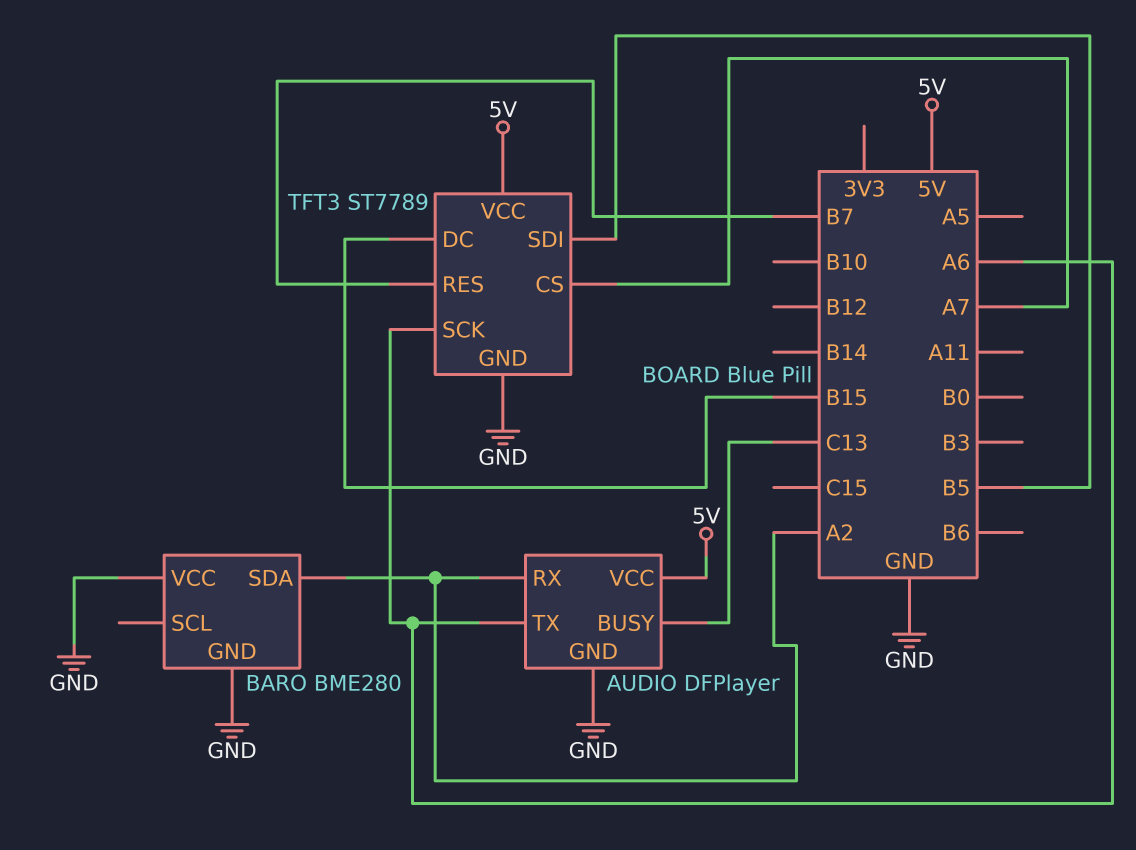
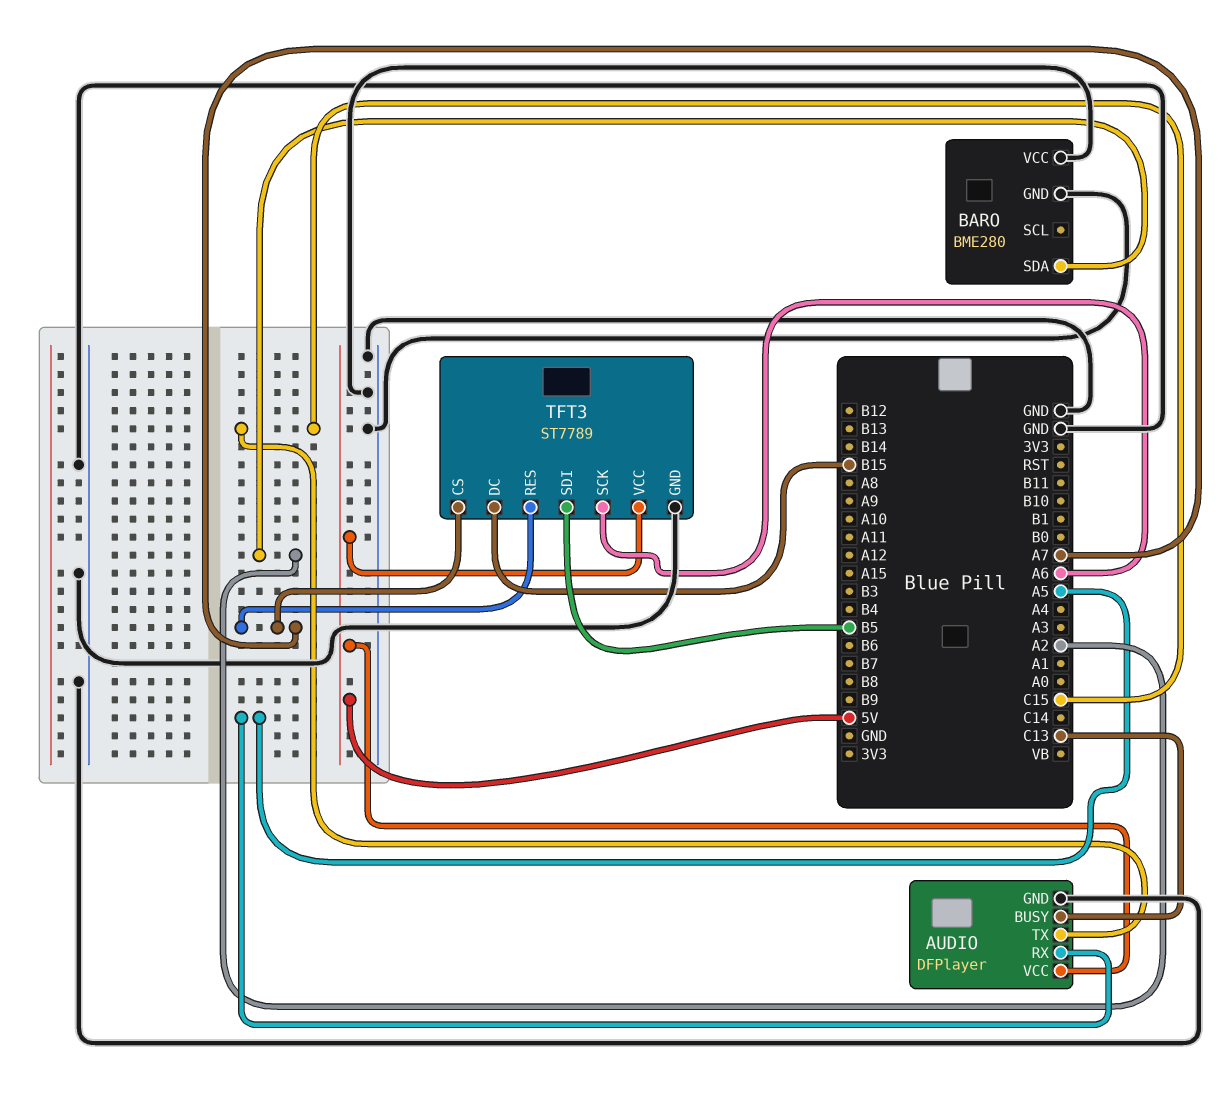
AUDIO pin RX: A2 -> A5
AUDIO pin TX: A6 -> C15
TFT3 pin RES: B7 -> A7

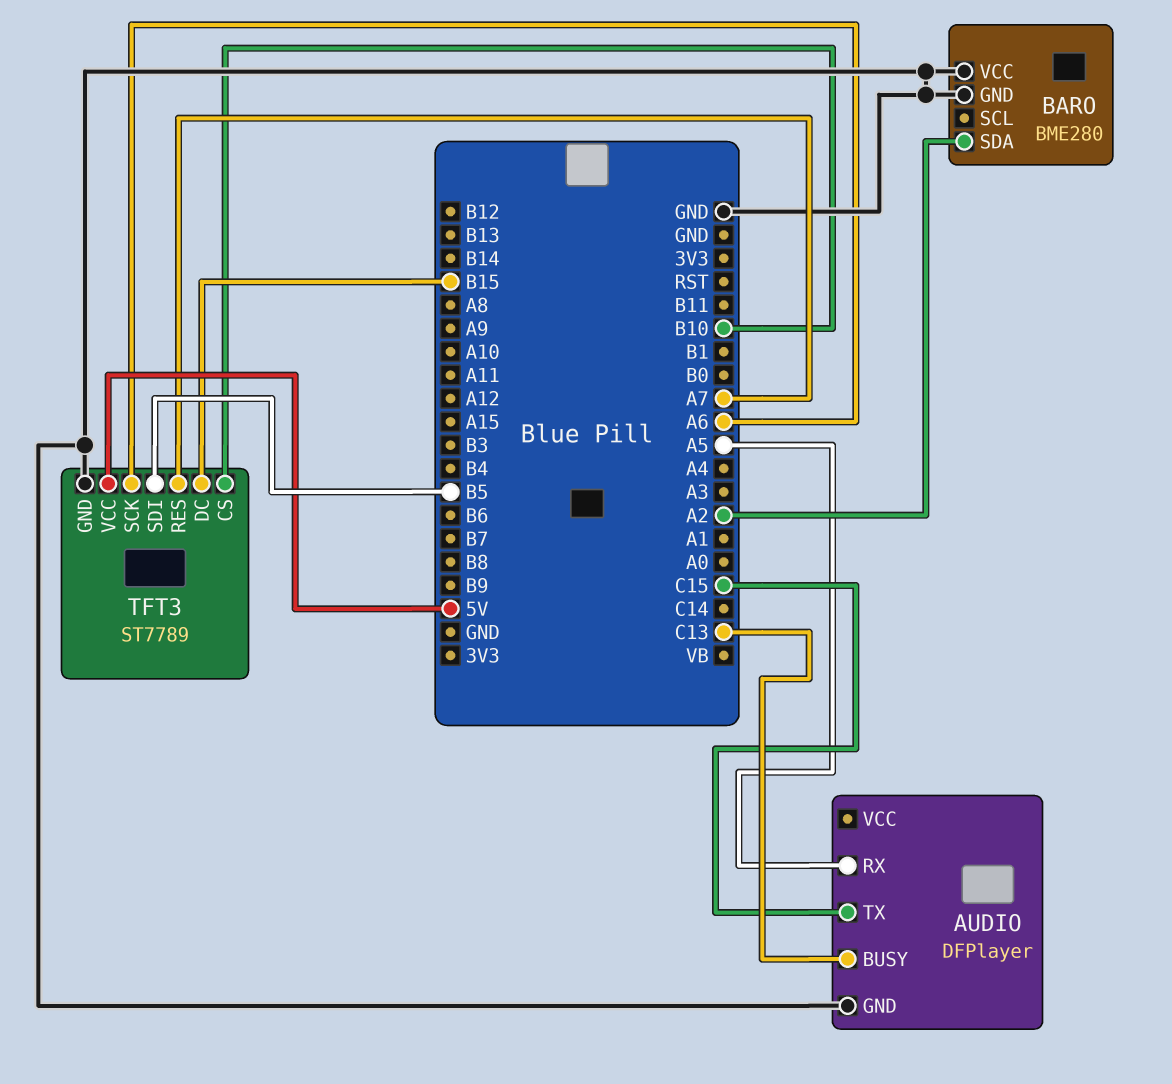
AUDIO pin VCC: 5V -> none
TFT3 pin CS: A7 -> B10

